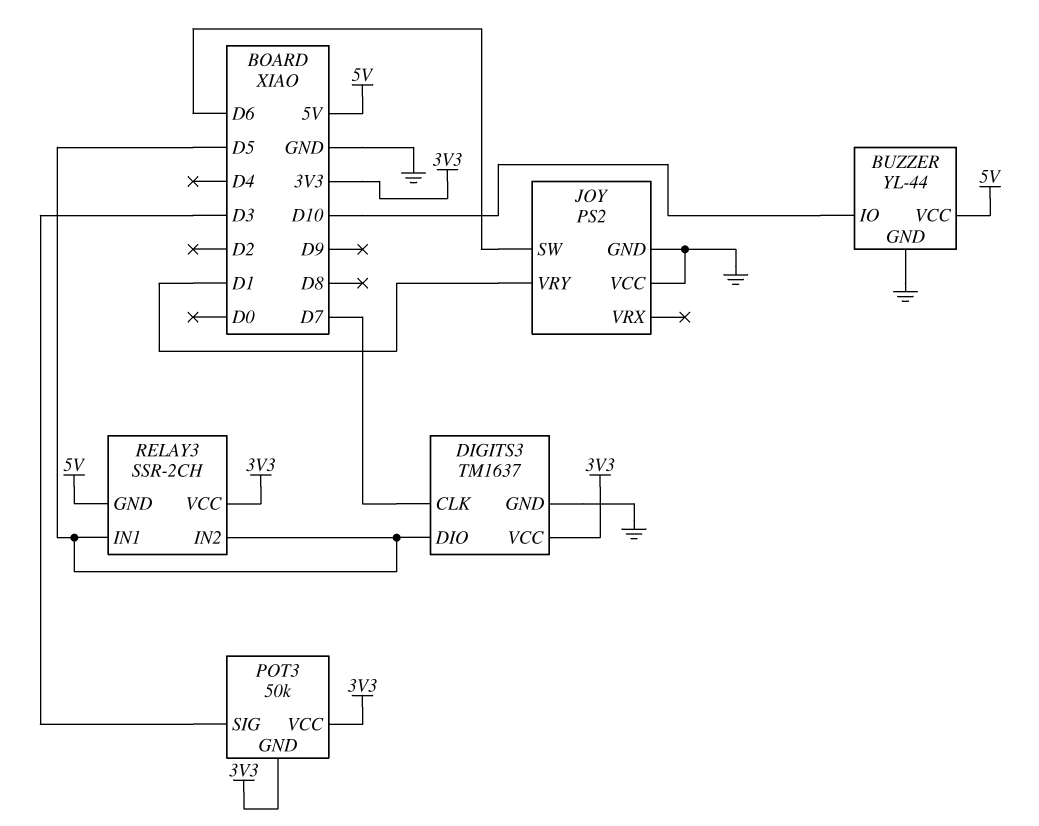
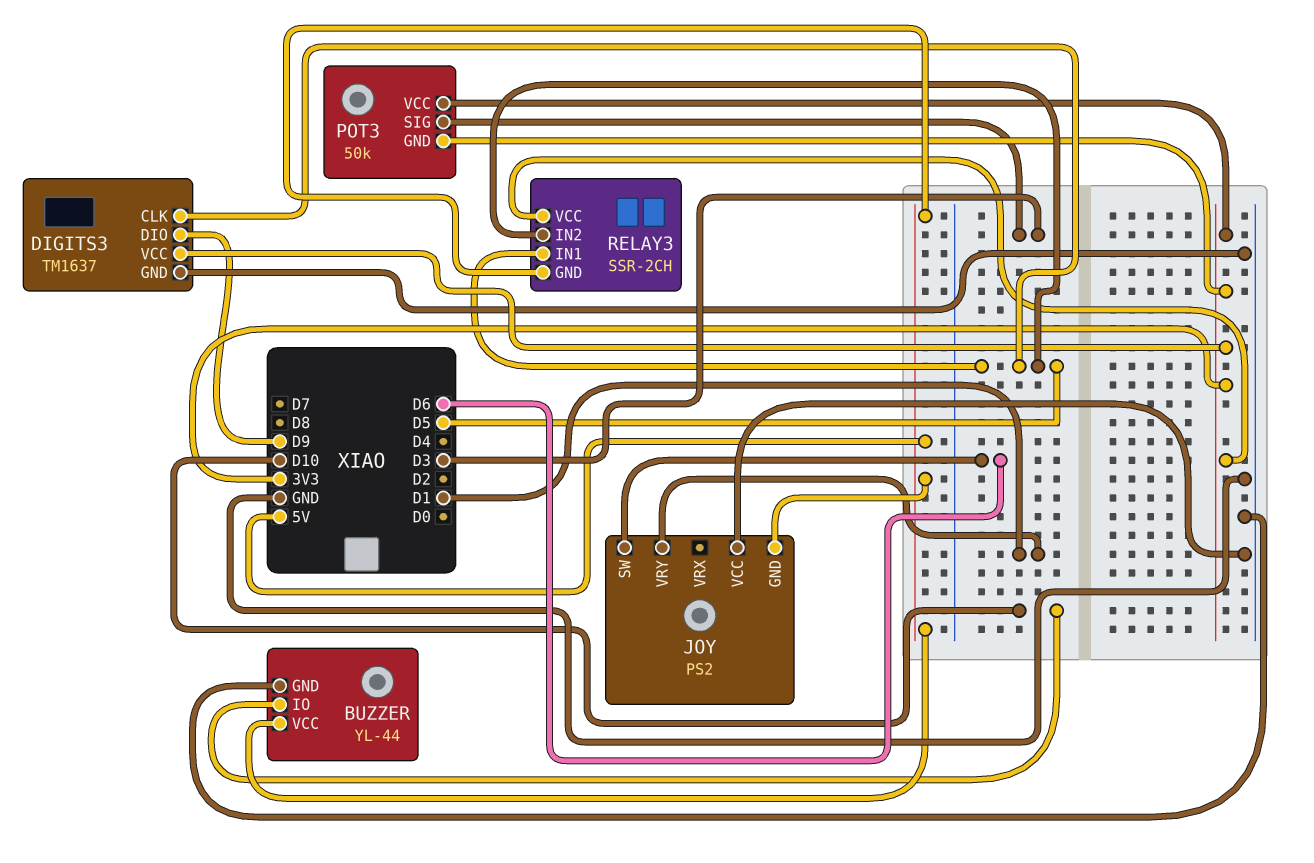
DIGITS3 pin CLK: D7 -> D5
DIGITS3 pin DIO: D5 -> D9
JOY pin GND: GND -> 5V

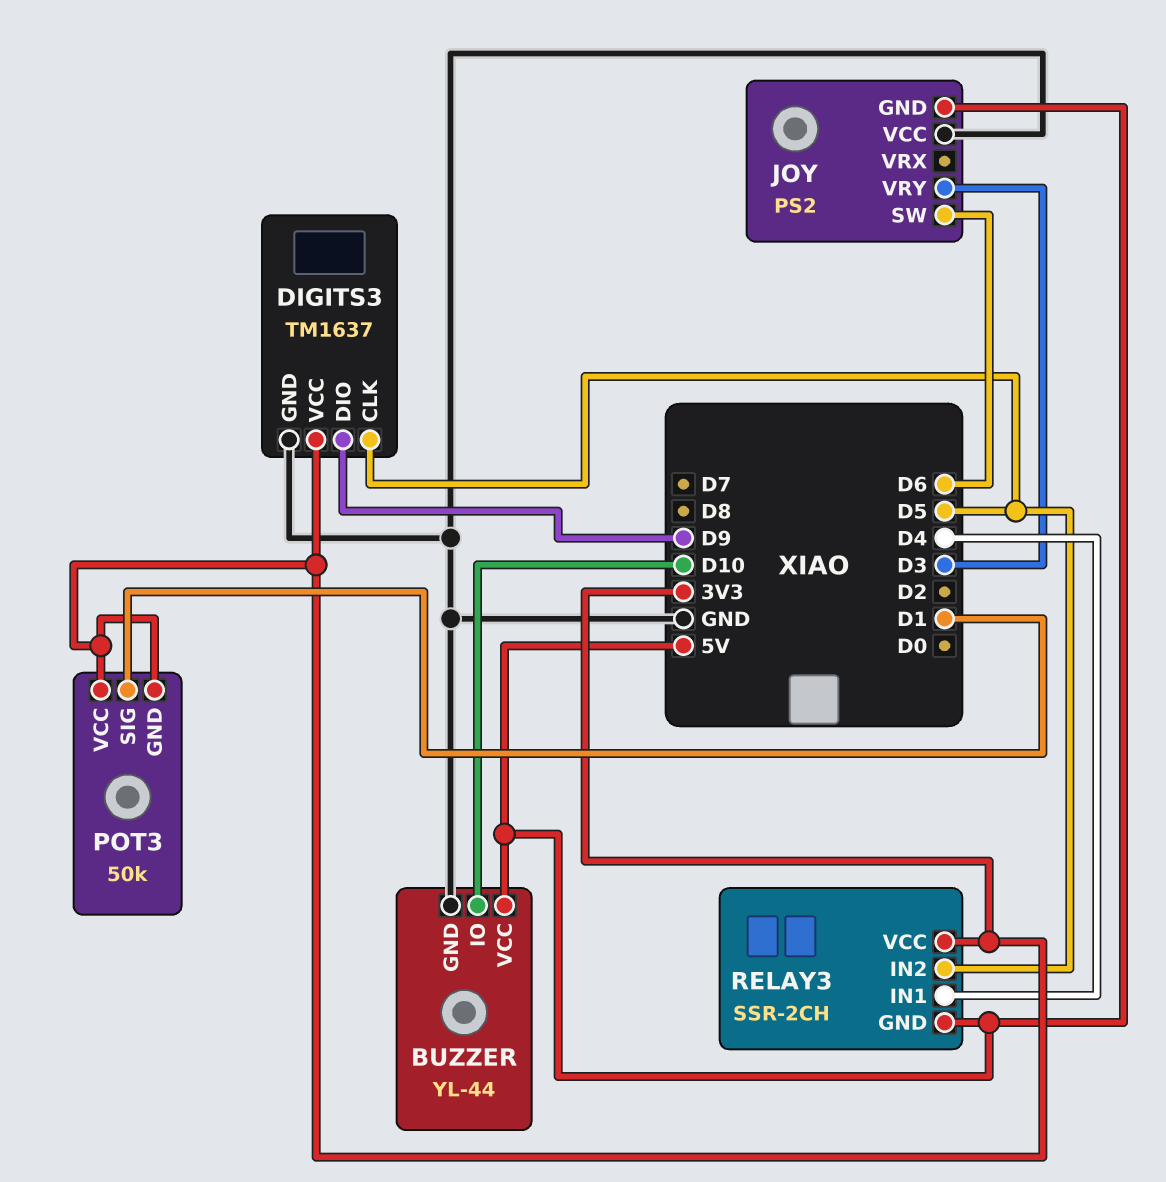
JOY pin VRY: D1 -> D3
POT3 pin SIG: D3 -> D1
RELAY3 pin IN1: D5 -> D4

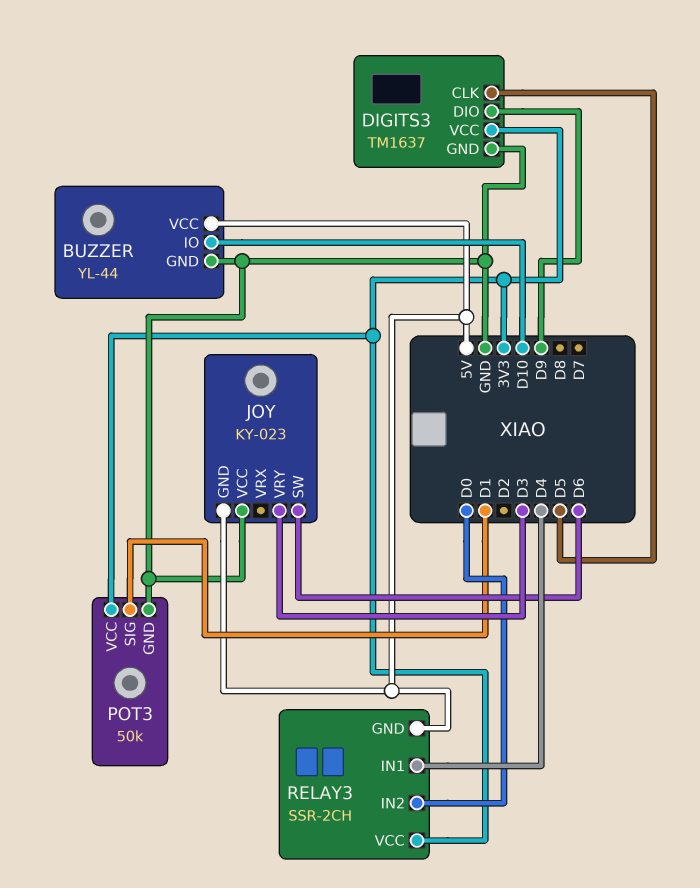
JOY: PS2 -> KY-023
POT3 pin GND: 3V3 -> GND
RELAY3 pin IN2: D5 -> D0

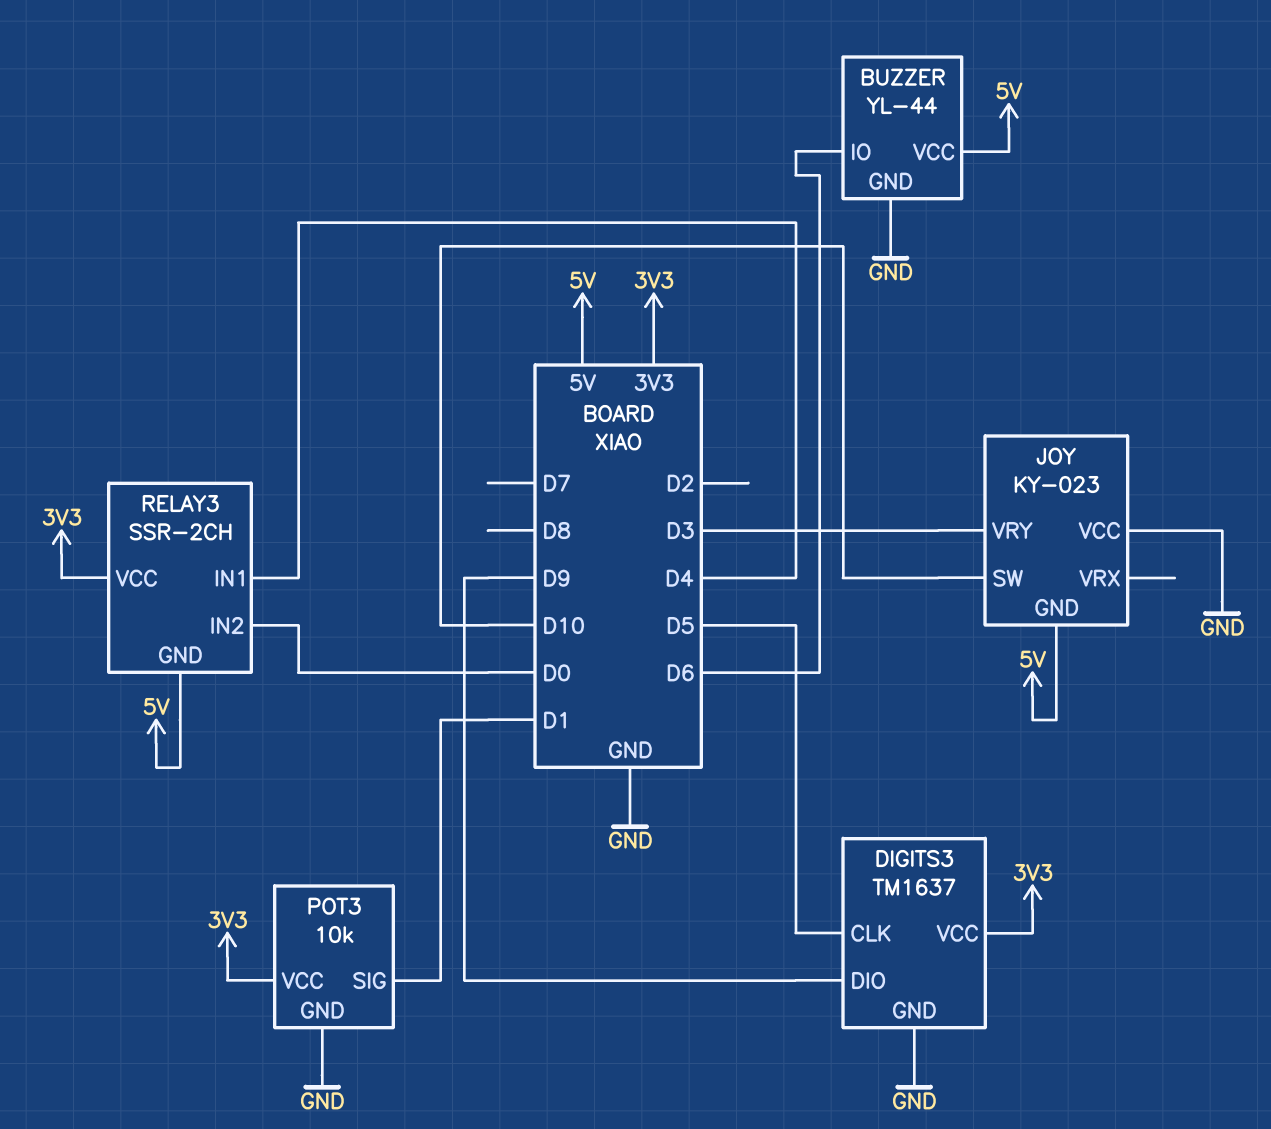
BUZZER pin IO: D10 -> D6
JOY pin SW: D6 -> D10
POT3: 50k -> 10k

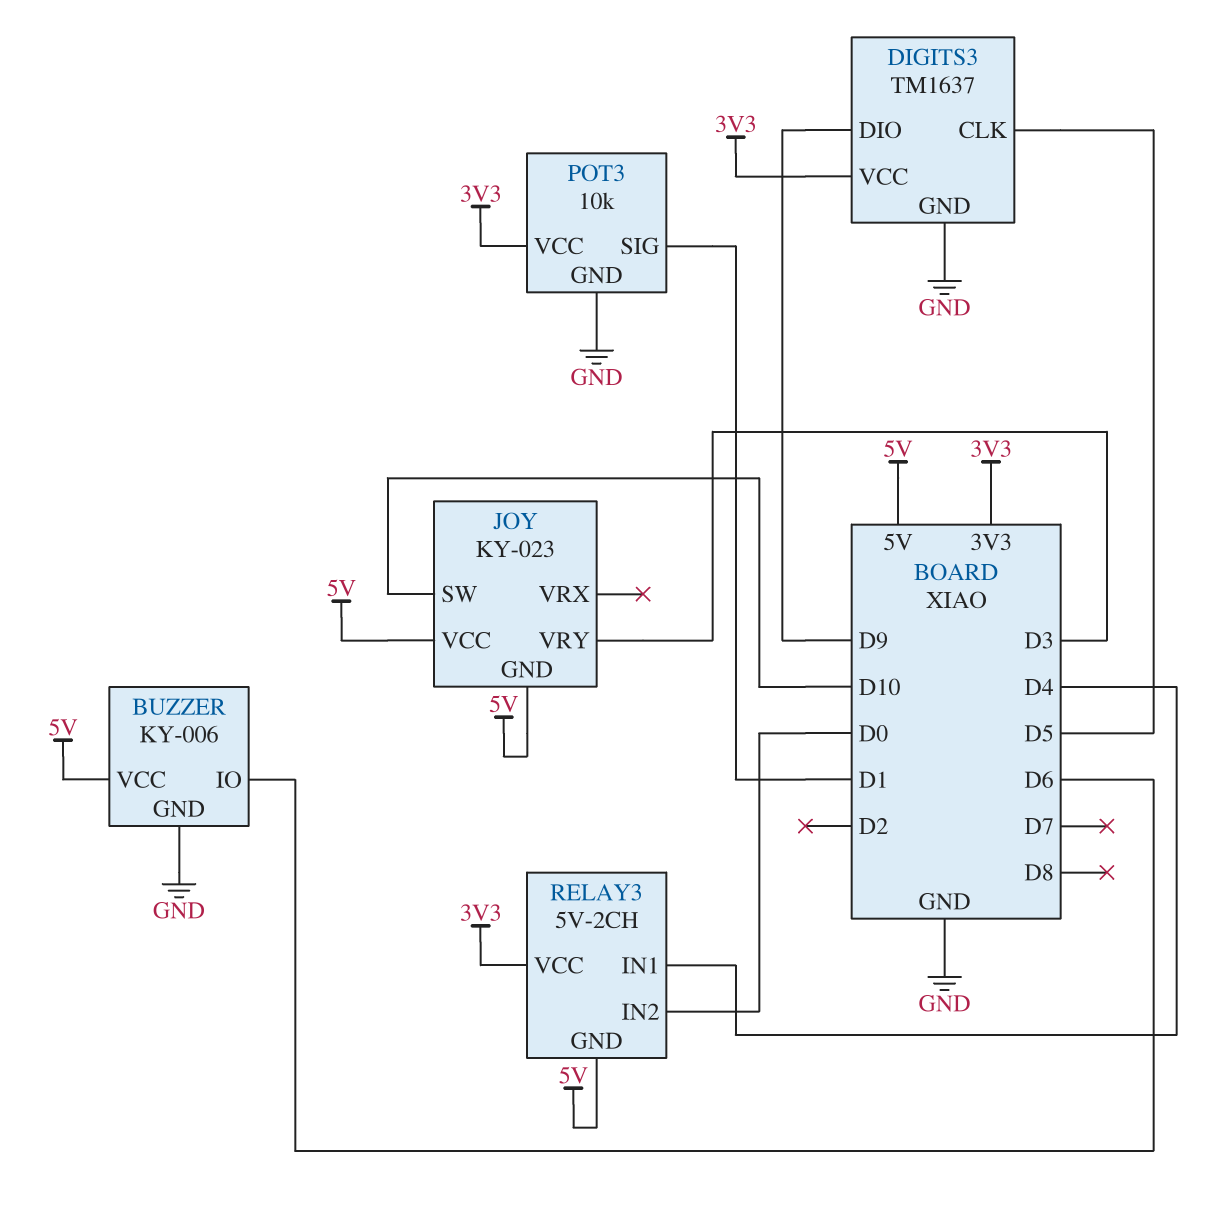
BUZZER: YL-44 -> KY-006
JOY pin VCC: GND -> 5V
RELAY3: SSR-2CH -> 5V-2CH

